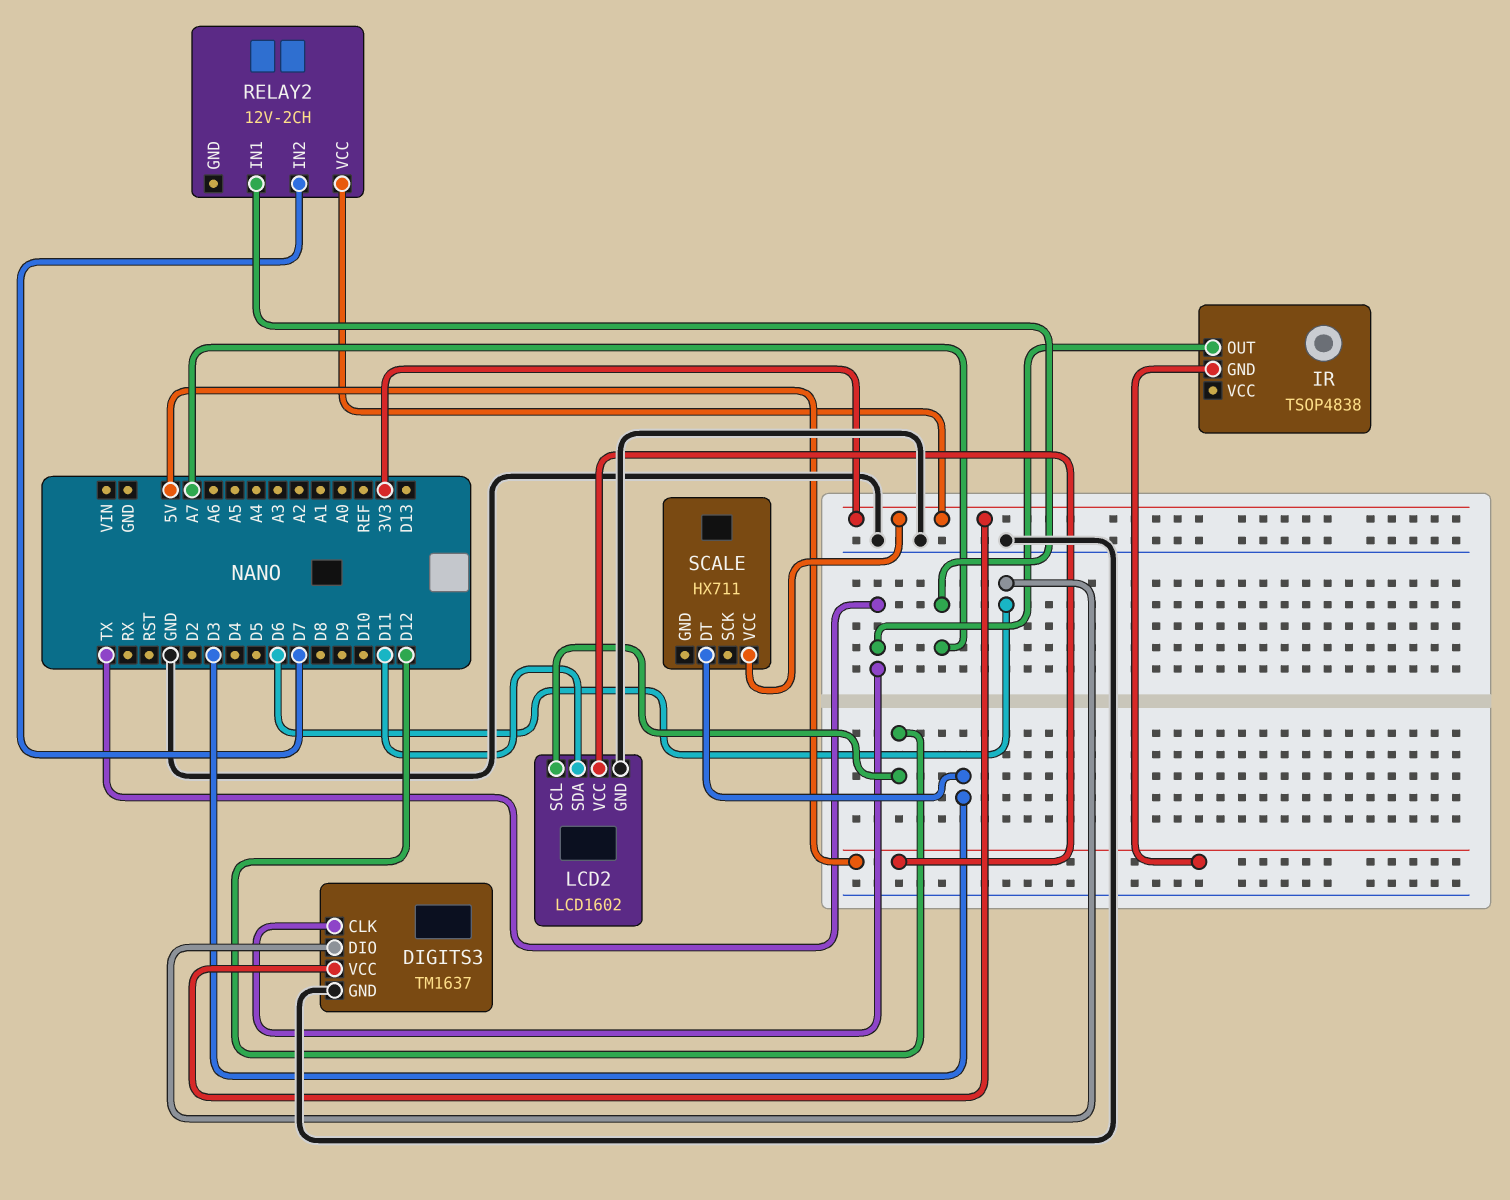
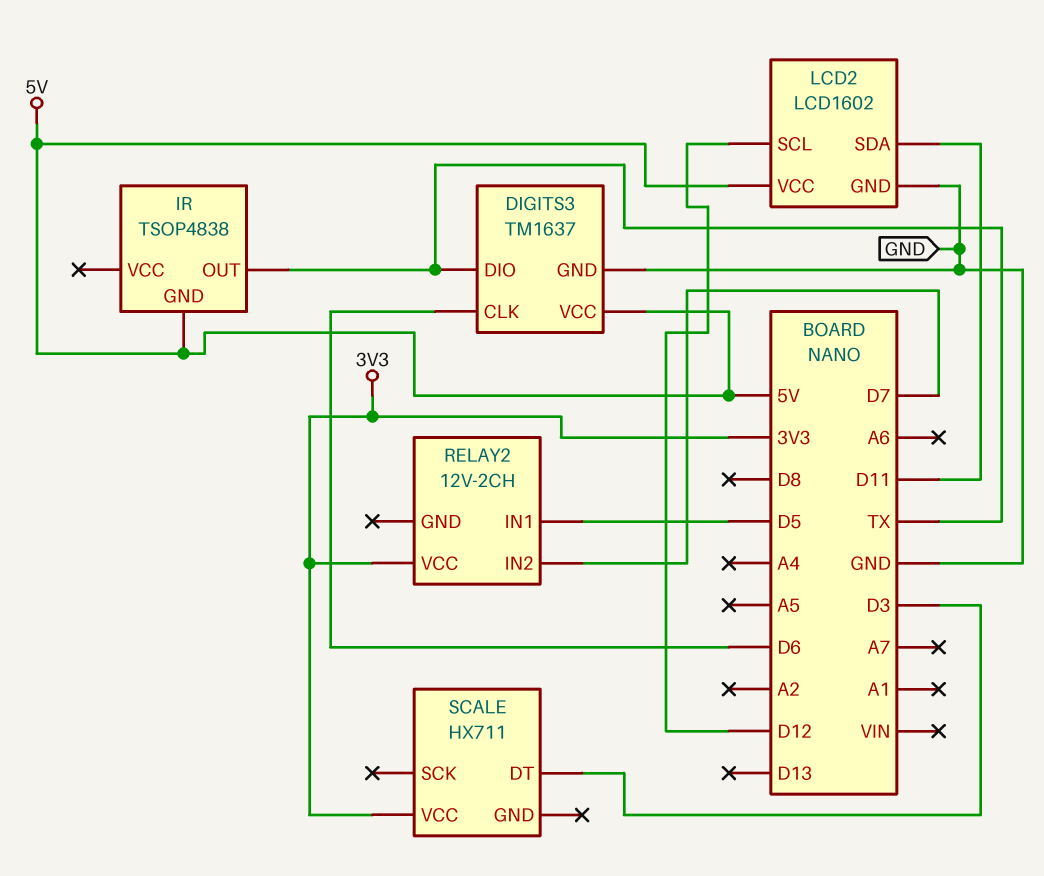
DIGITS3 pin CLK: TX -> D6
DIGITS3 pin DIO: D6 -> TX
DIGITS3 pin VCC: 3V3 -> 5V
RELAY2 pin IN1: A7 -> D5

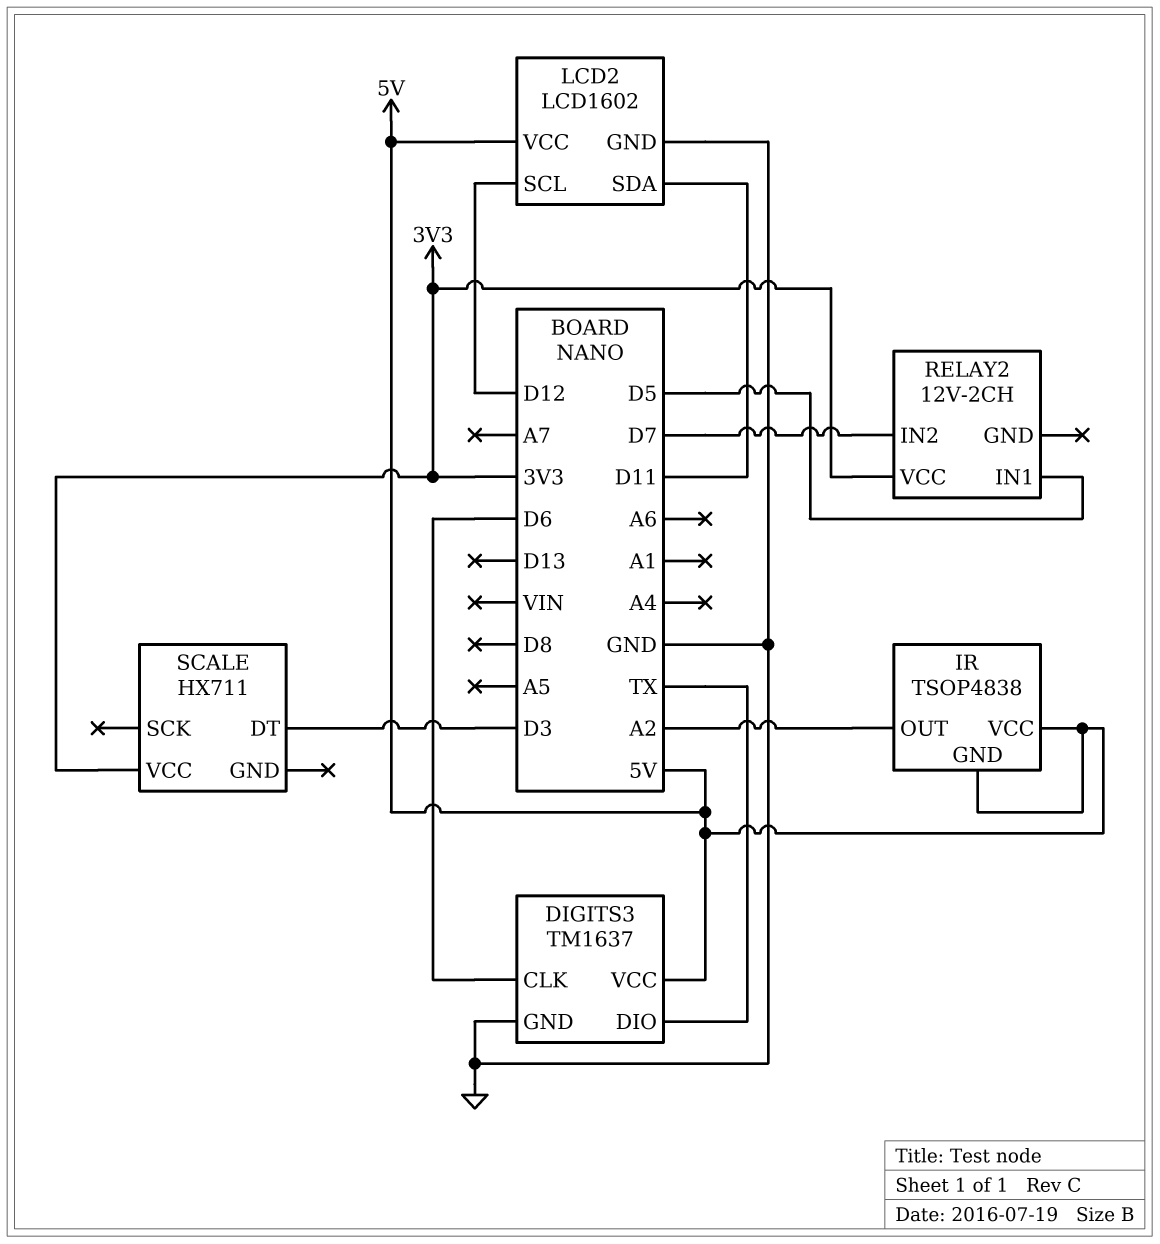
IR pin OUT: TX -> A2
IR pin VCC: none -> 5V

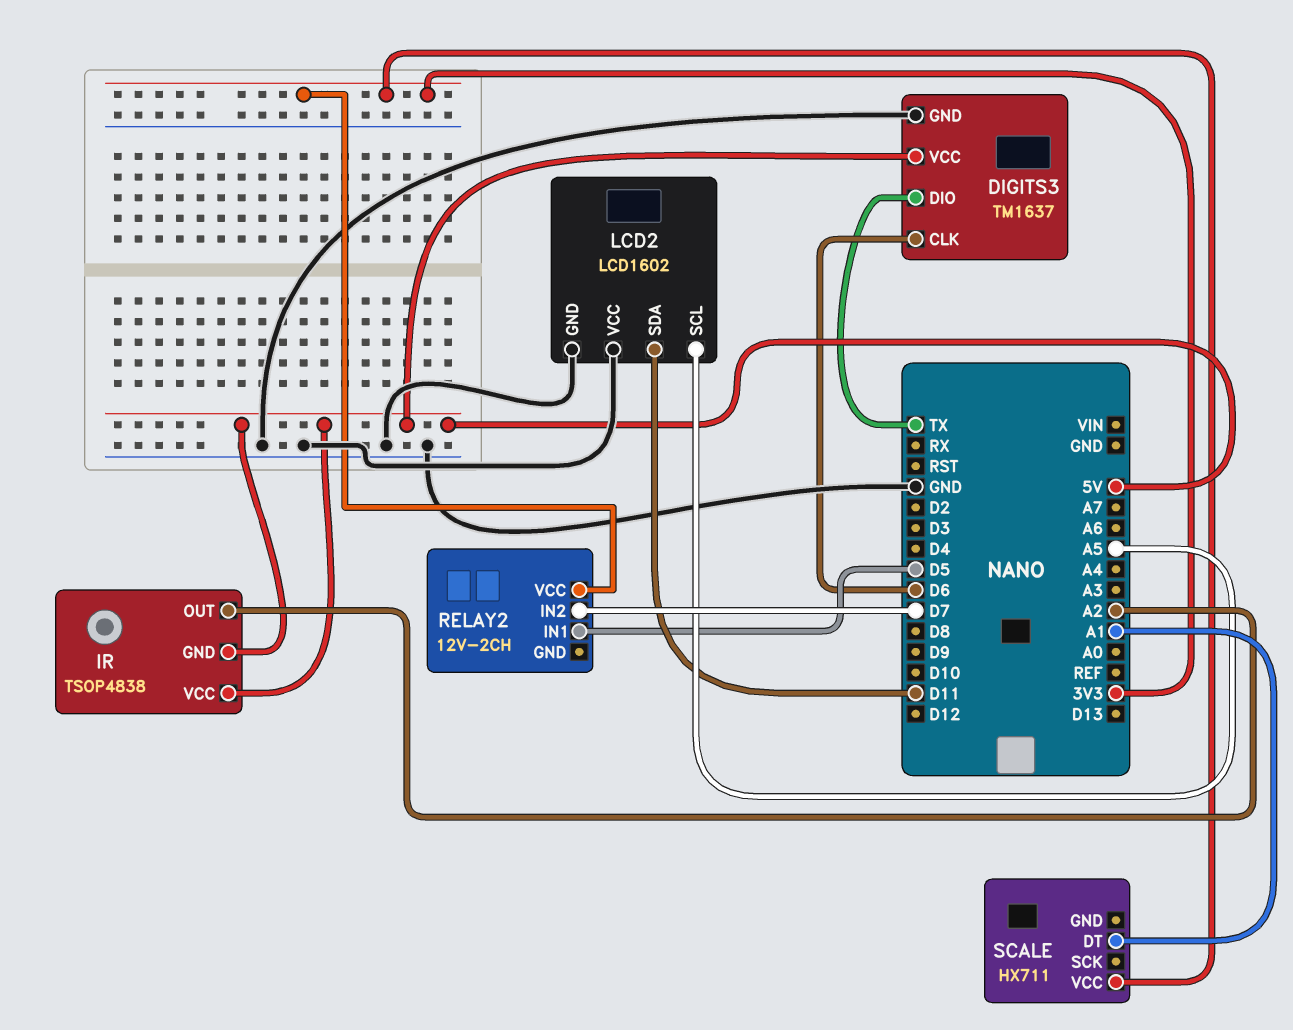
LCD2 pin SCL: D12 -> A5
LCD2 pin VCC: 5V -> GND
SCALE pin DT: D3 -> A1

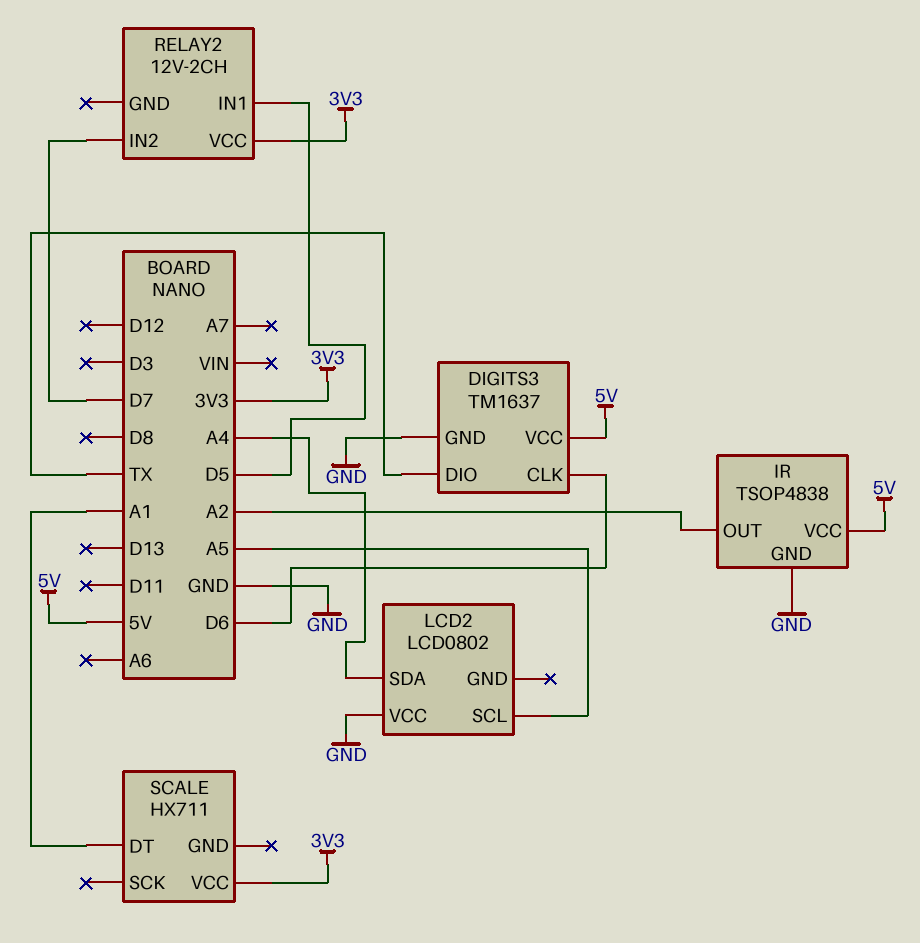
IR pin GND: 5V -> GND
LCD2: LCD1602 -> LCD0802
LCD2 pin GND: GND -> none
LCD2 pin SDA: D11 -> A4

